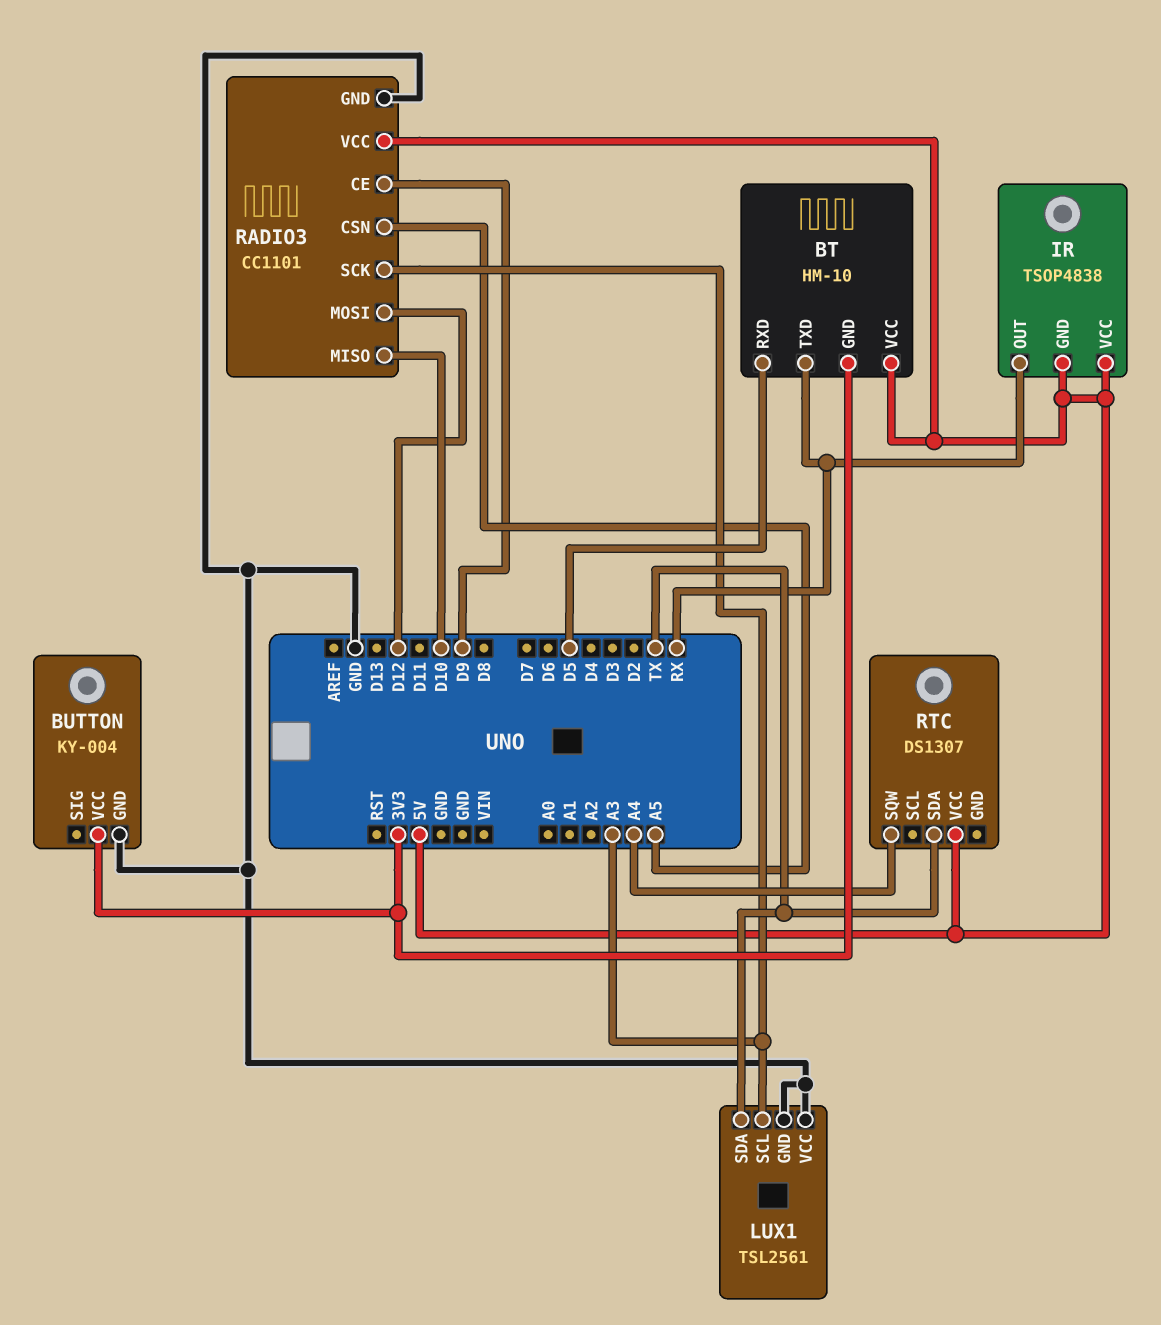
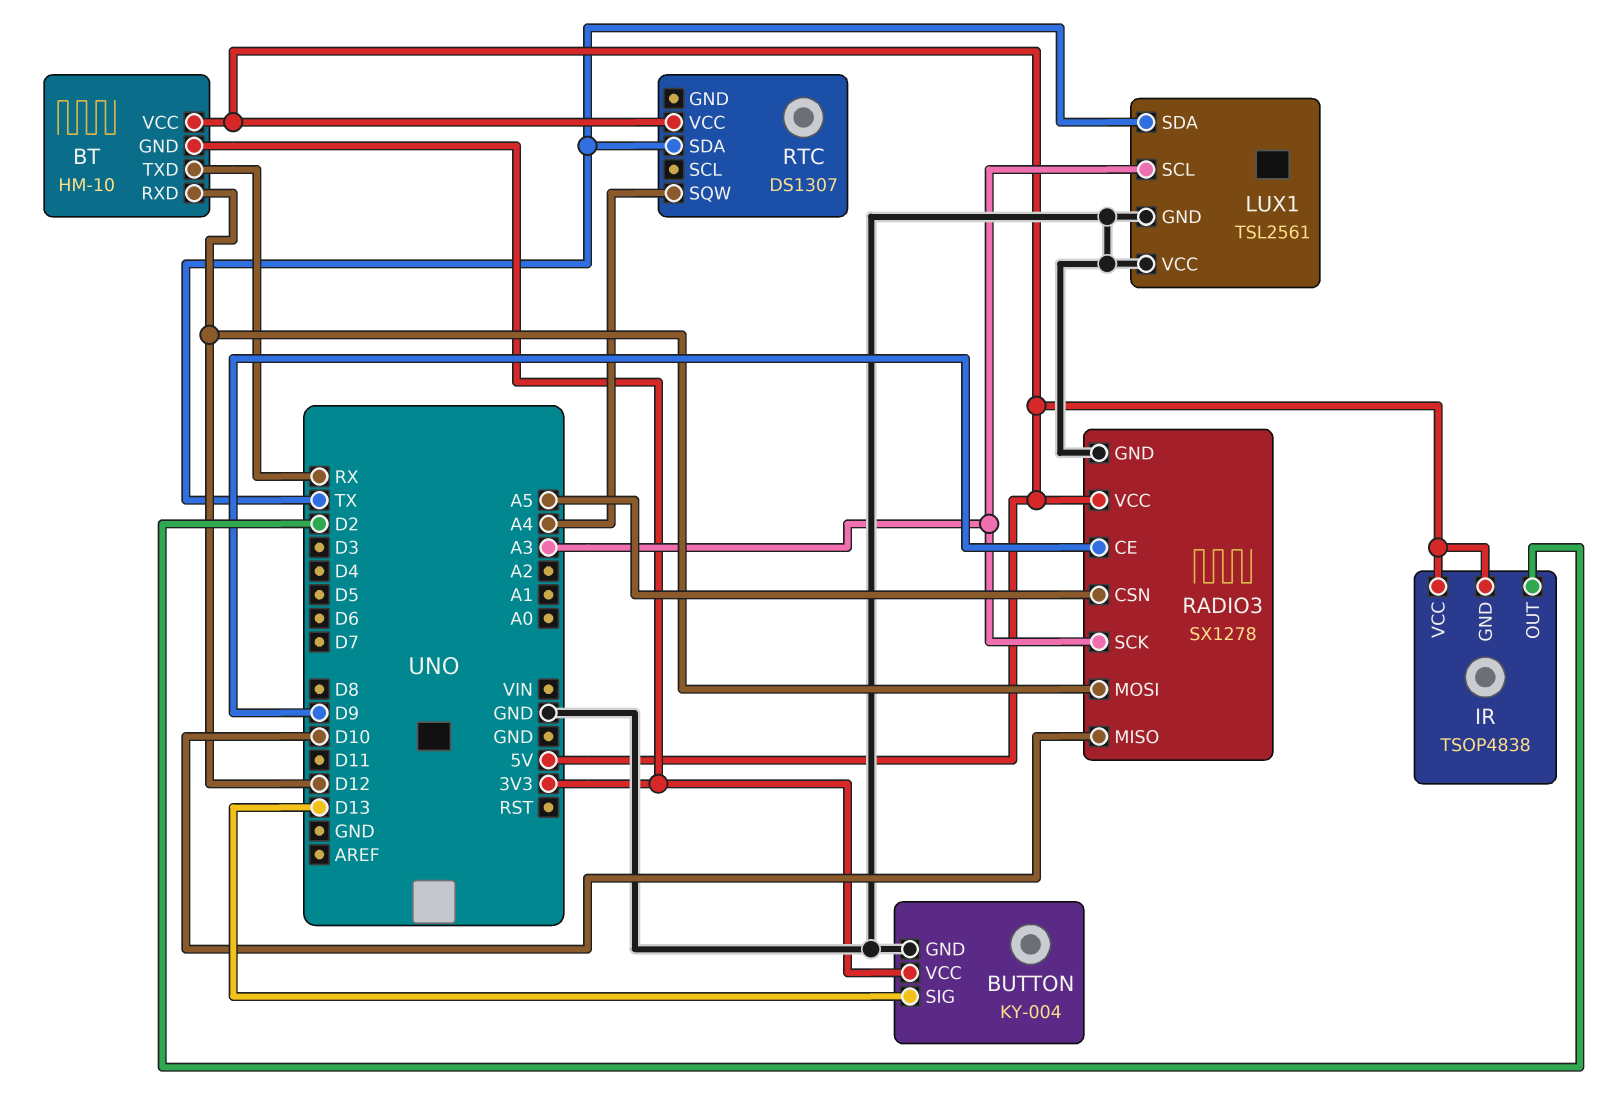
BT pin RXD: D5 -> D12
BUTTON pin SIG: none -> D13
IR pin OUT: RX -> D2
RADIO3: CC1101 -> SX1278

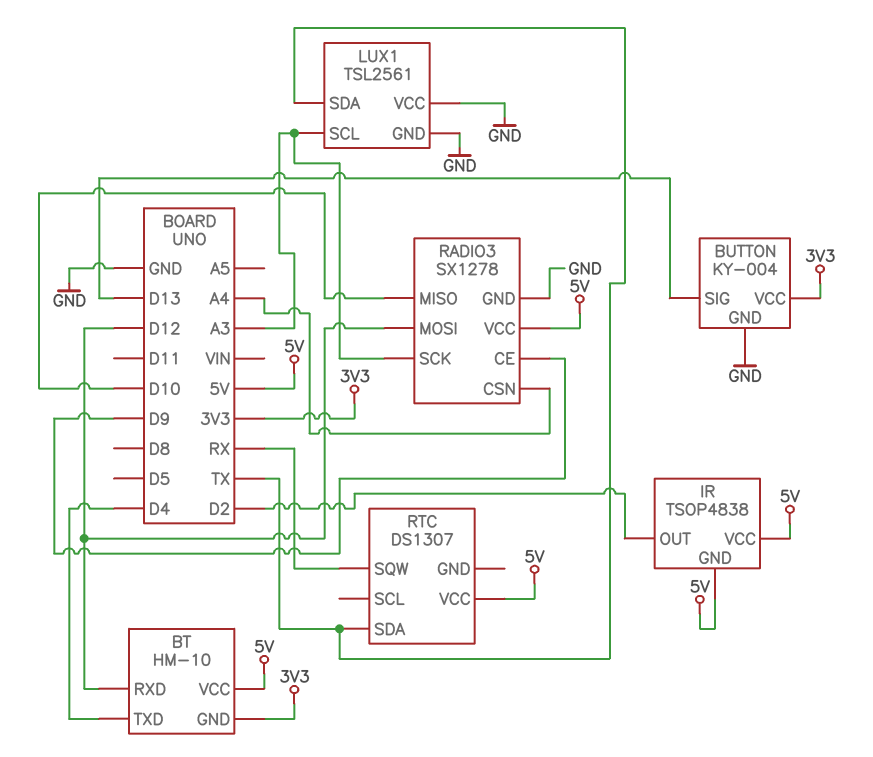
BT pin TXD: RX -> D4
RADIO3 pin CSN: A5 -> A4
RTC pin SQW: A4 -> RX

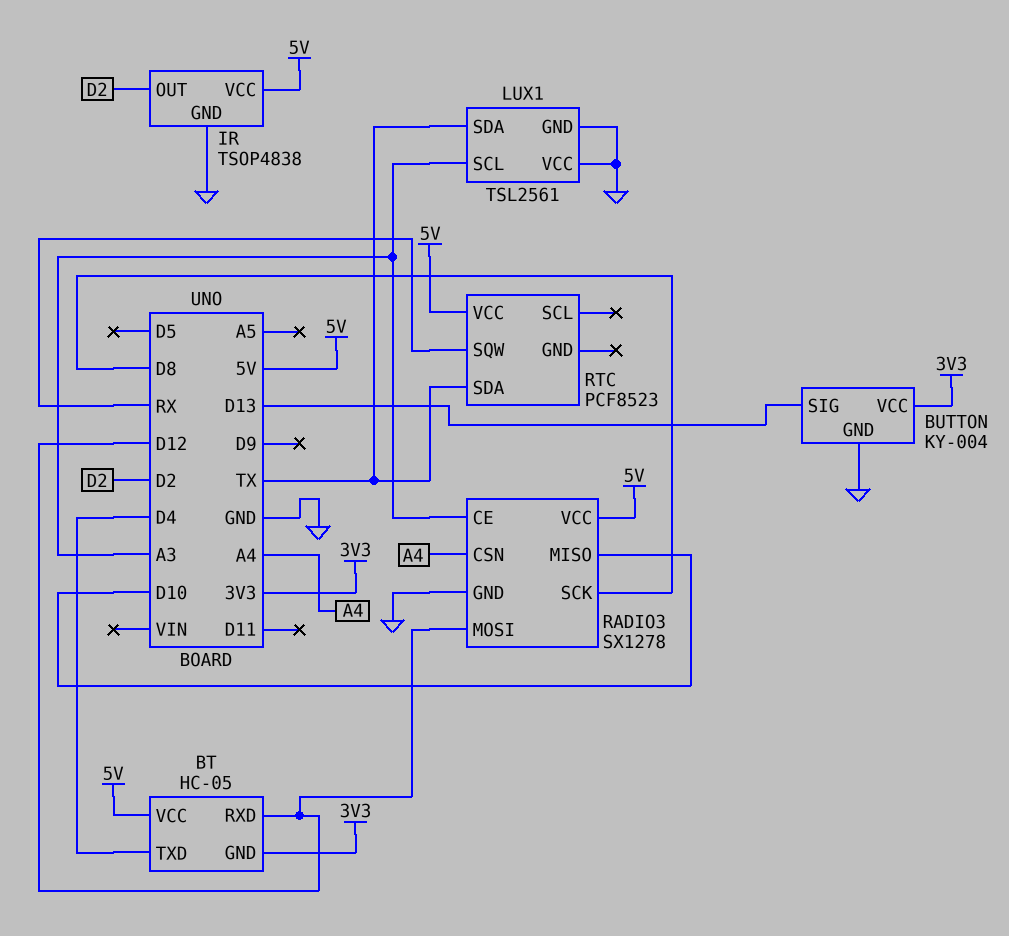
BT: HM-10 -> HC-05
IR pin GND: 5V -> GND
RADIO3 pin CE: D9 -> A3
RADIO3 pin SCK: A3 -> D8
RTC: DS1307 -> PCF8523

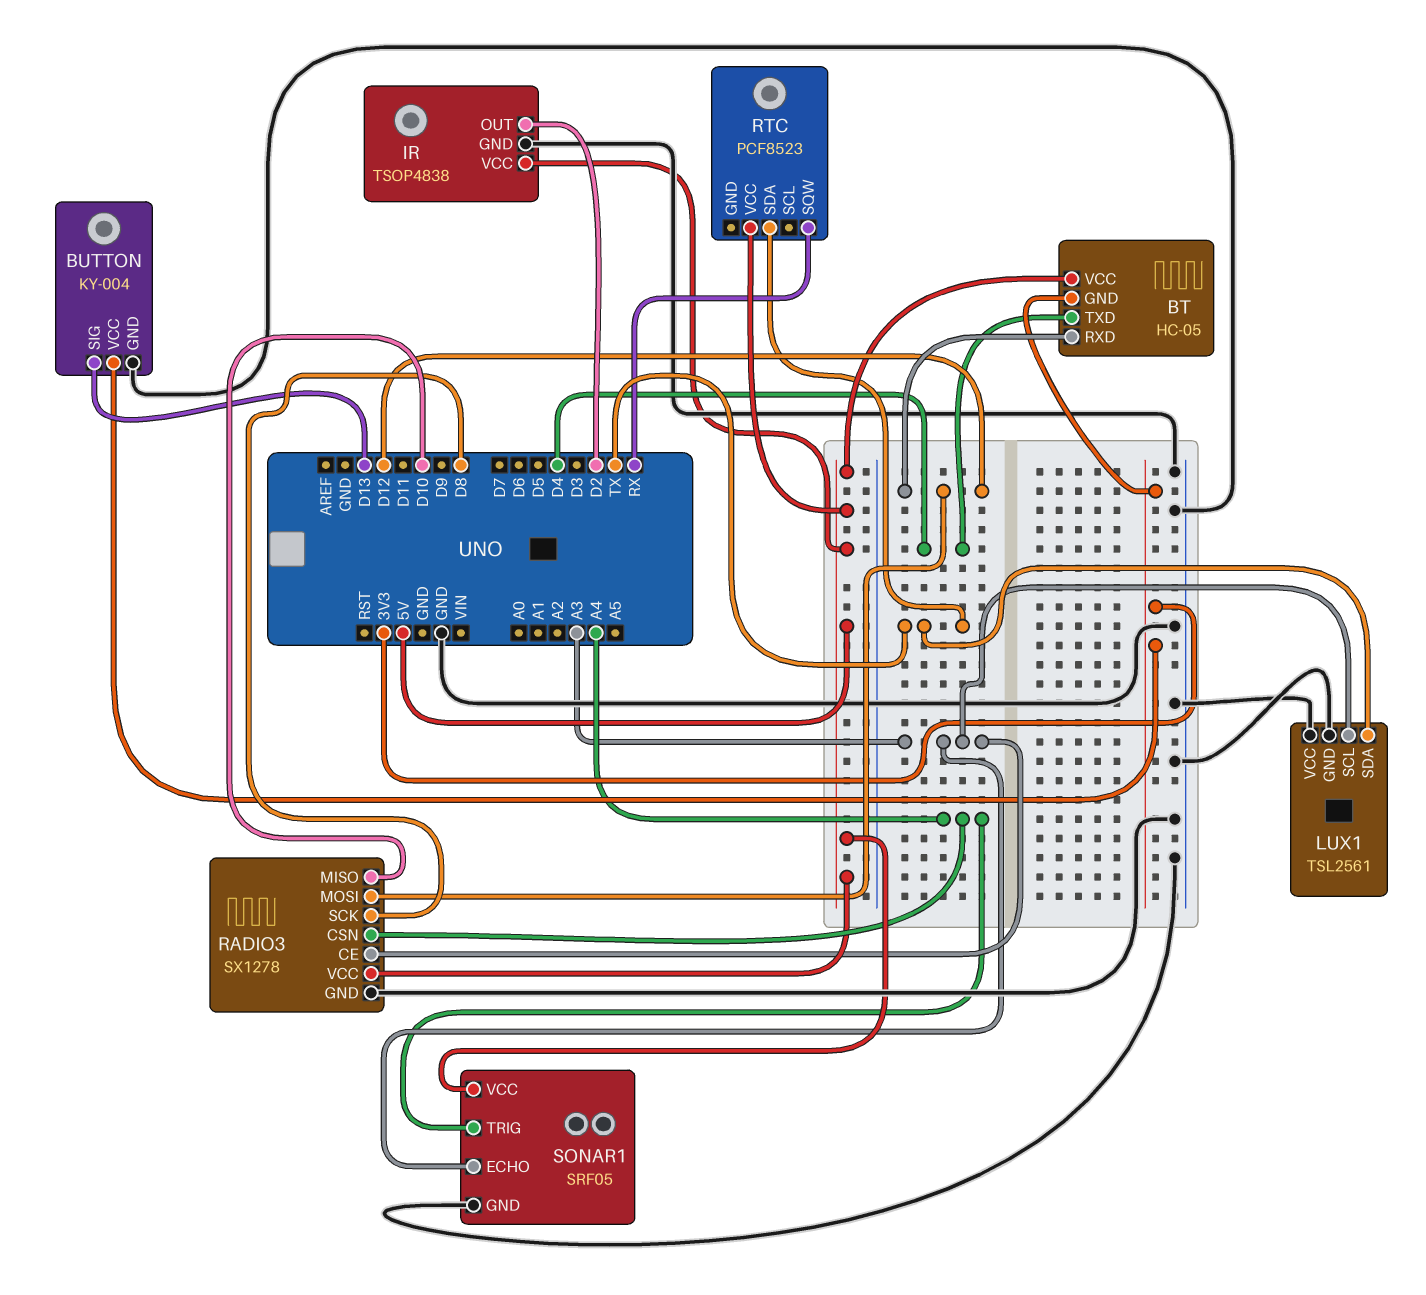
SONAR1: none -> SRF05
SONAR1 pin ECHO: none -> A3
SONAR1 pin GND: none -> GND
SONAR1 pin TRIG: none -> A4
SONAR1 pin VCC: none -> 5V

